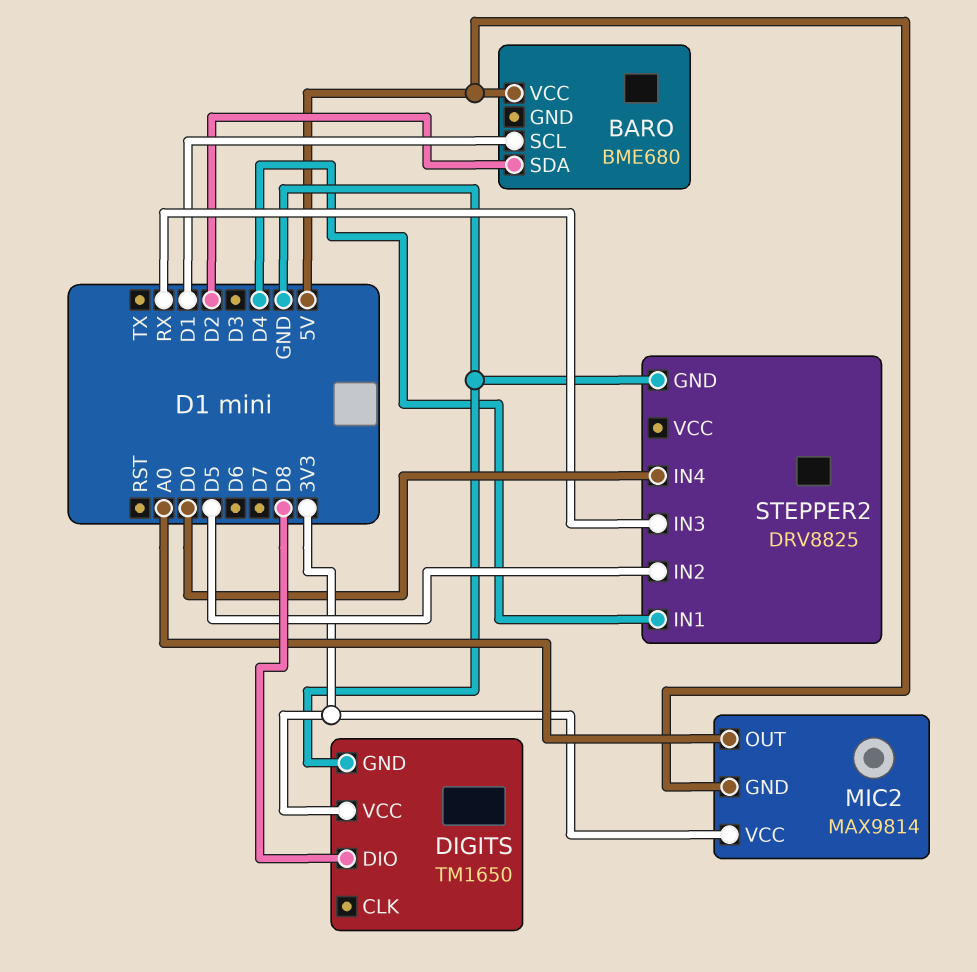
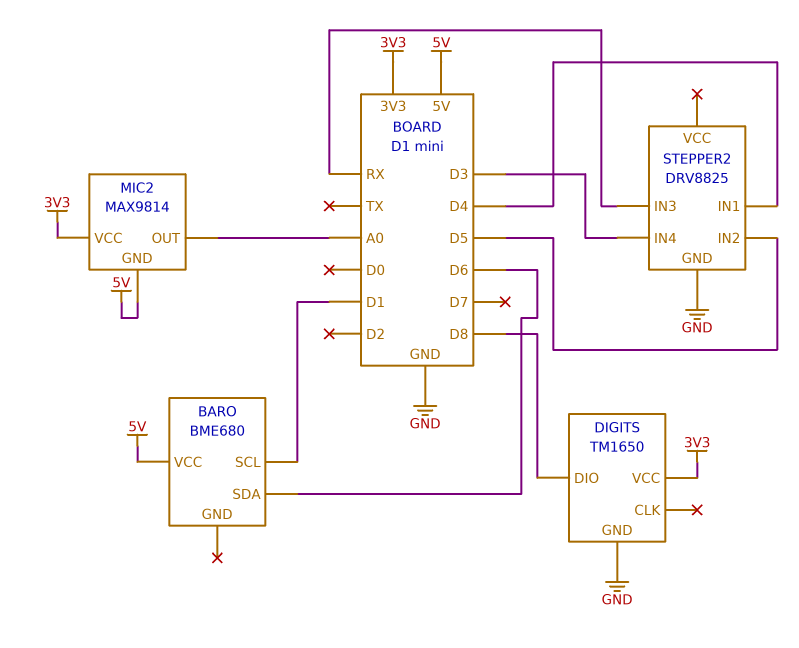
BARO pin SDA: D2 -> D6
STEPPER2 pin IN4: D0 -> D3

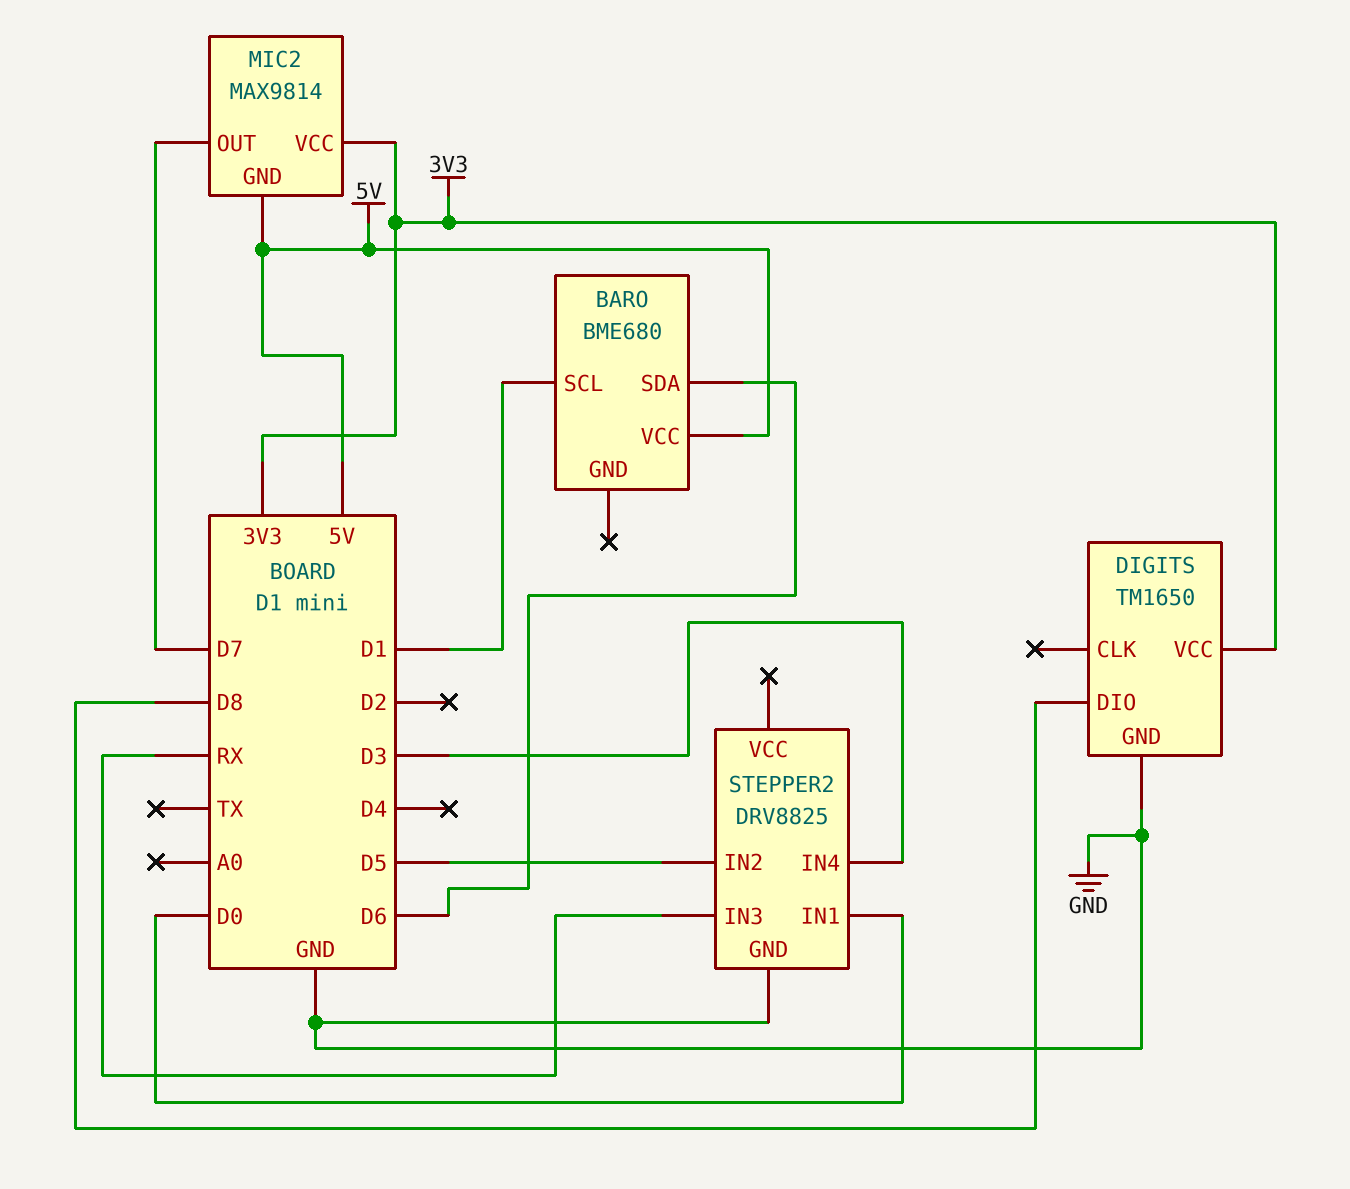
MIC2 pin OUT: A0 -> D7
STEPPER2 pin IN1: D4 -> D0

